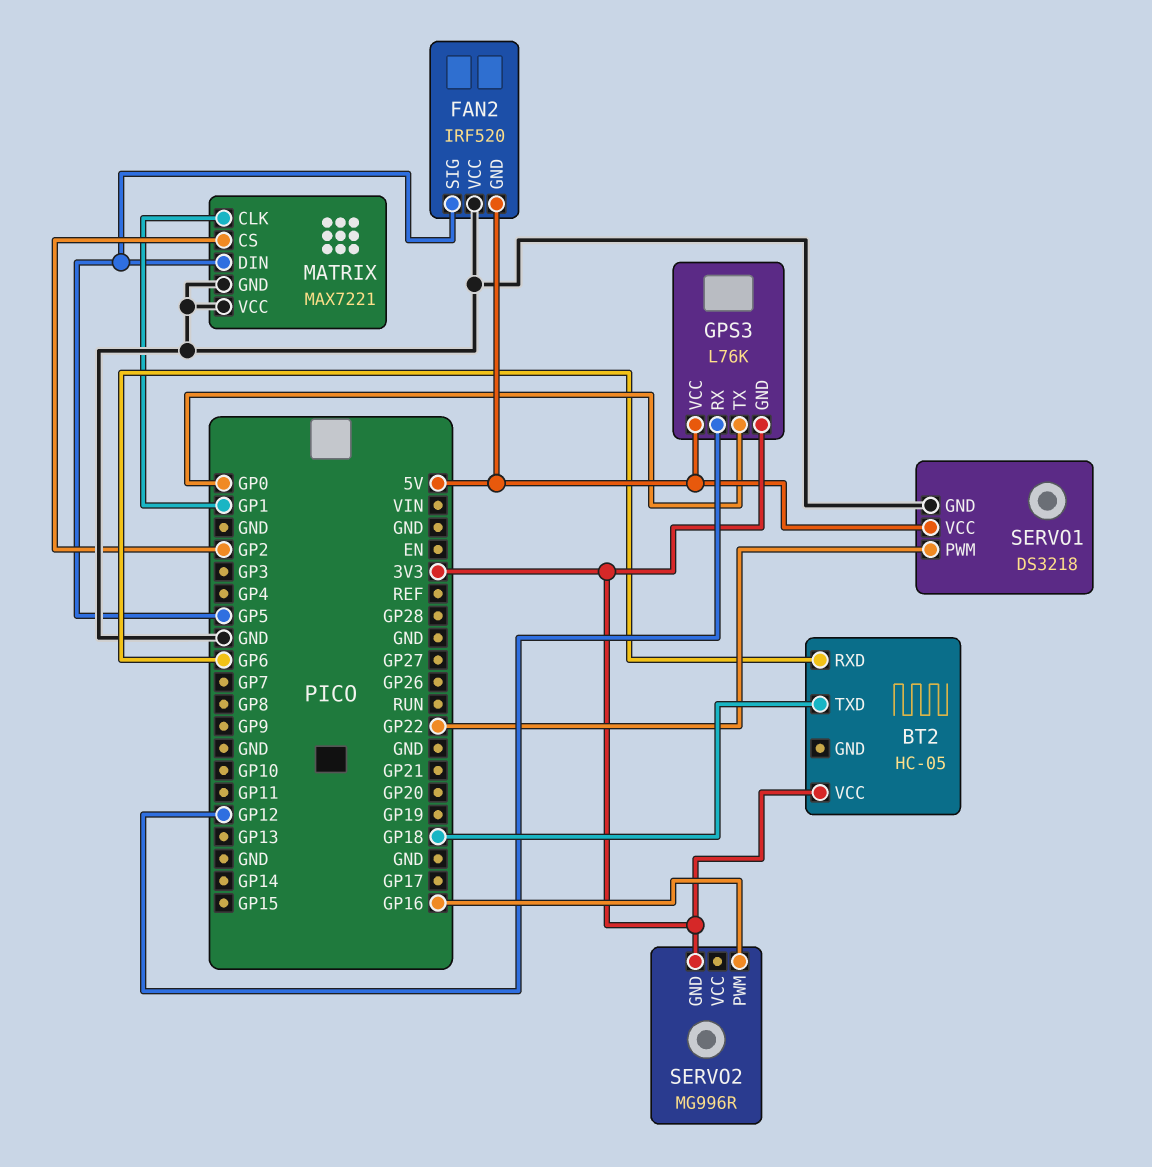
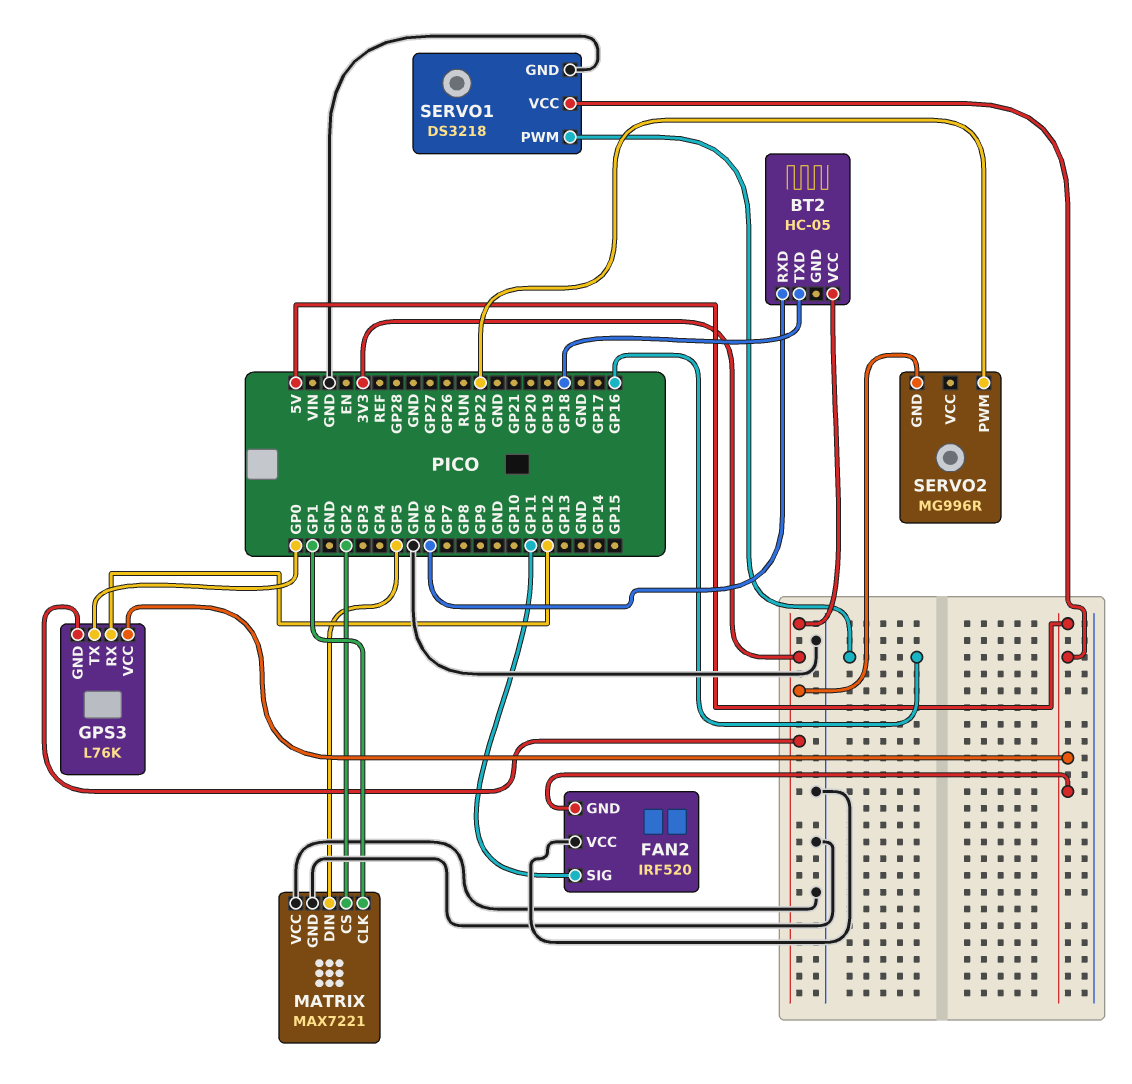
FAN2 pin SIG: GP5 -> GP11
SERVO1 pin PWM: GP22 -> GP16
SERVO2 pin PWM: GP16 -> GP22

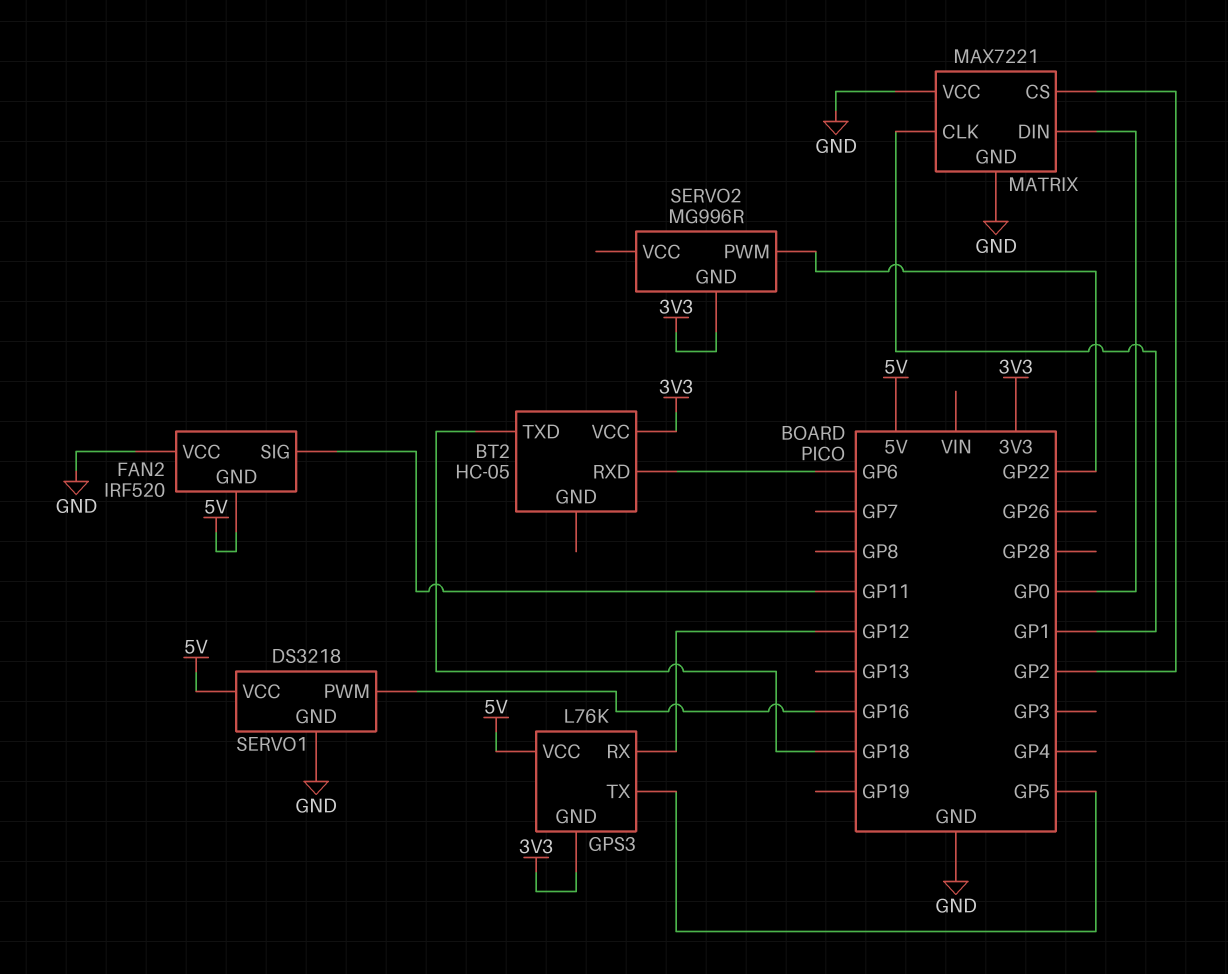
GPS3 pin TX: GP0 -> GP5
MATRIX pin DIN: GP5 -> GP0

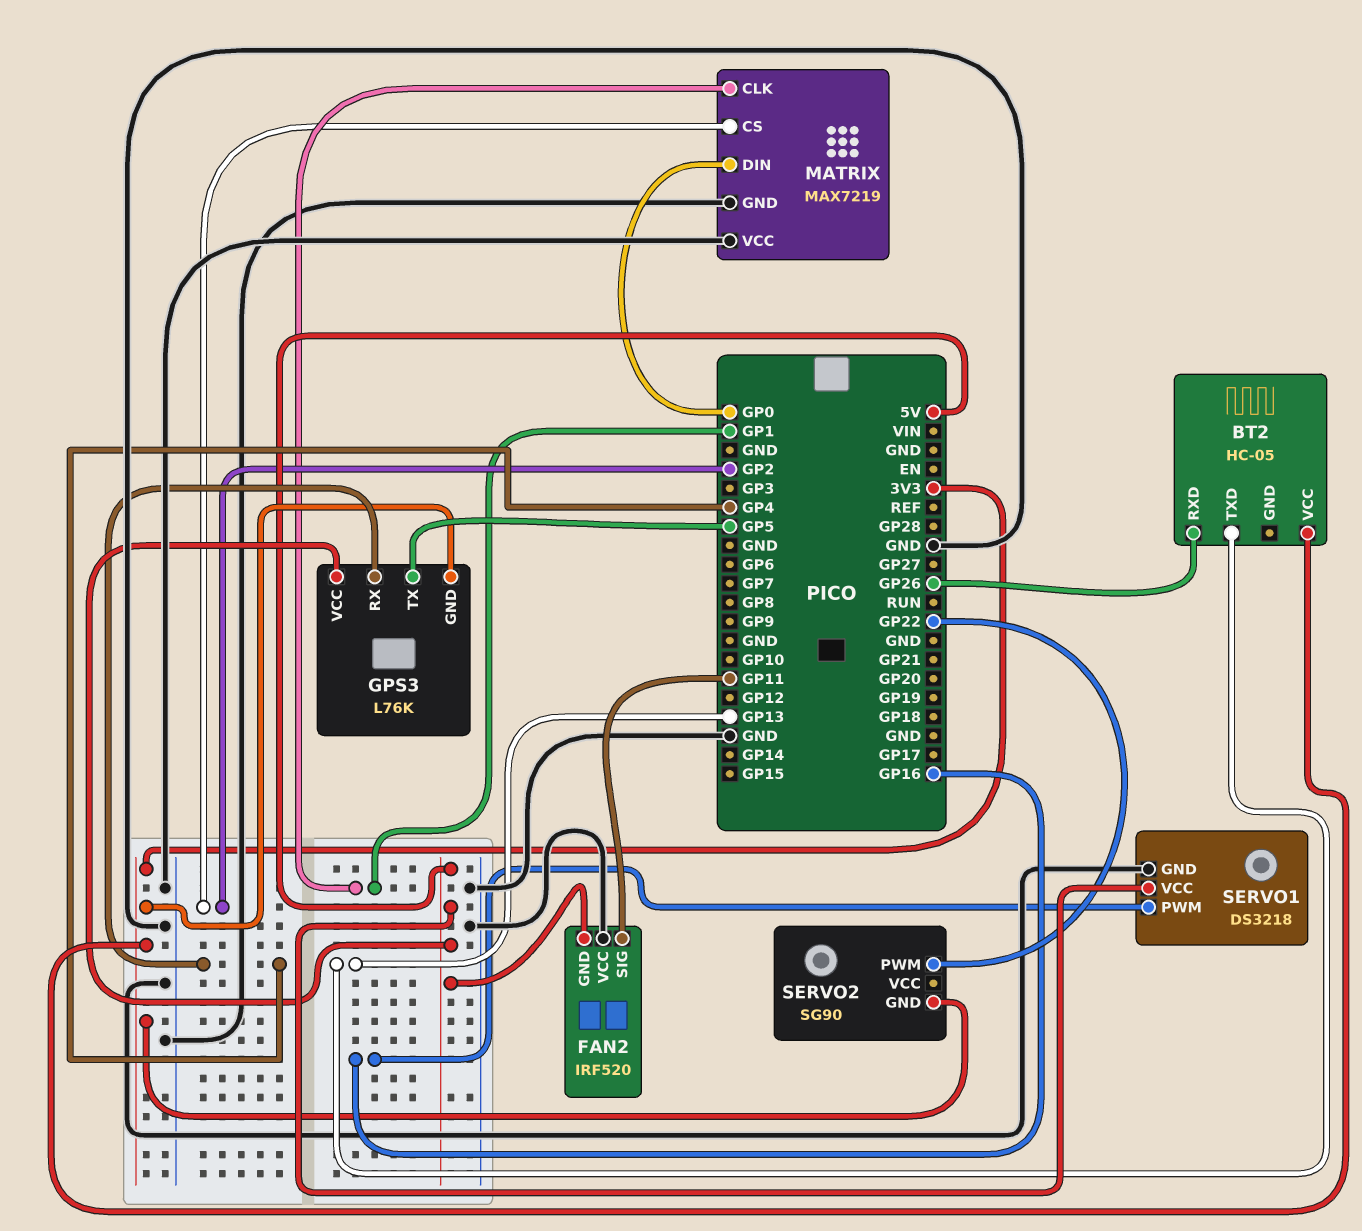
BT2 pin RXD: GP6 -> GP26
BT2 pin TXD: GP18 -> GP13
GPS3 pin RX: GP12 -> GP4
MATRIX: MAX7221 -> MAX7219
SERVO2: MG996R -> SG90

